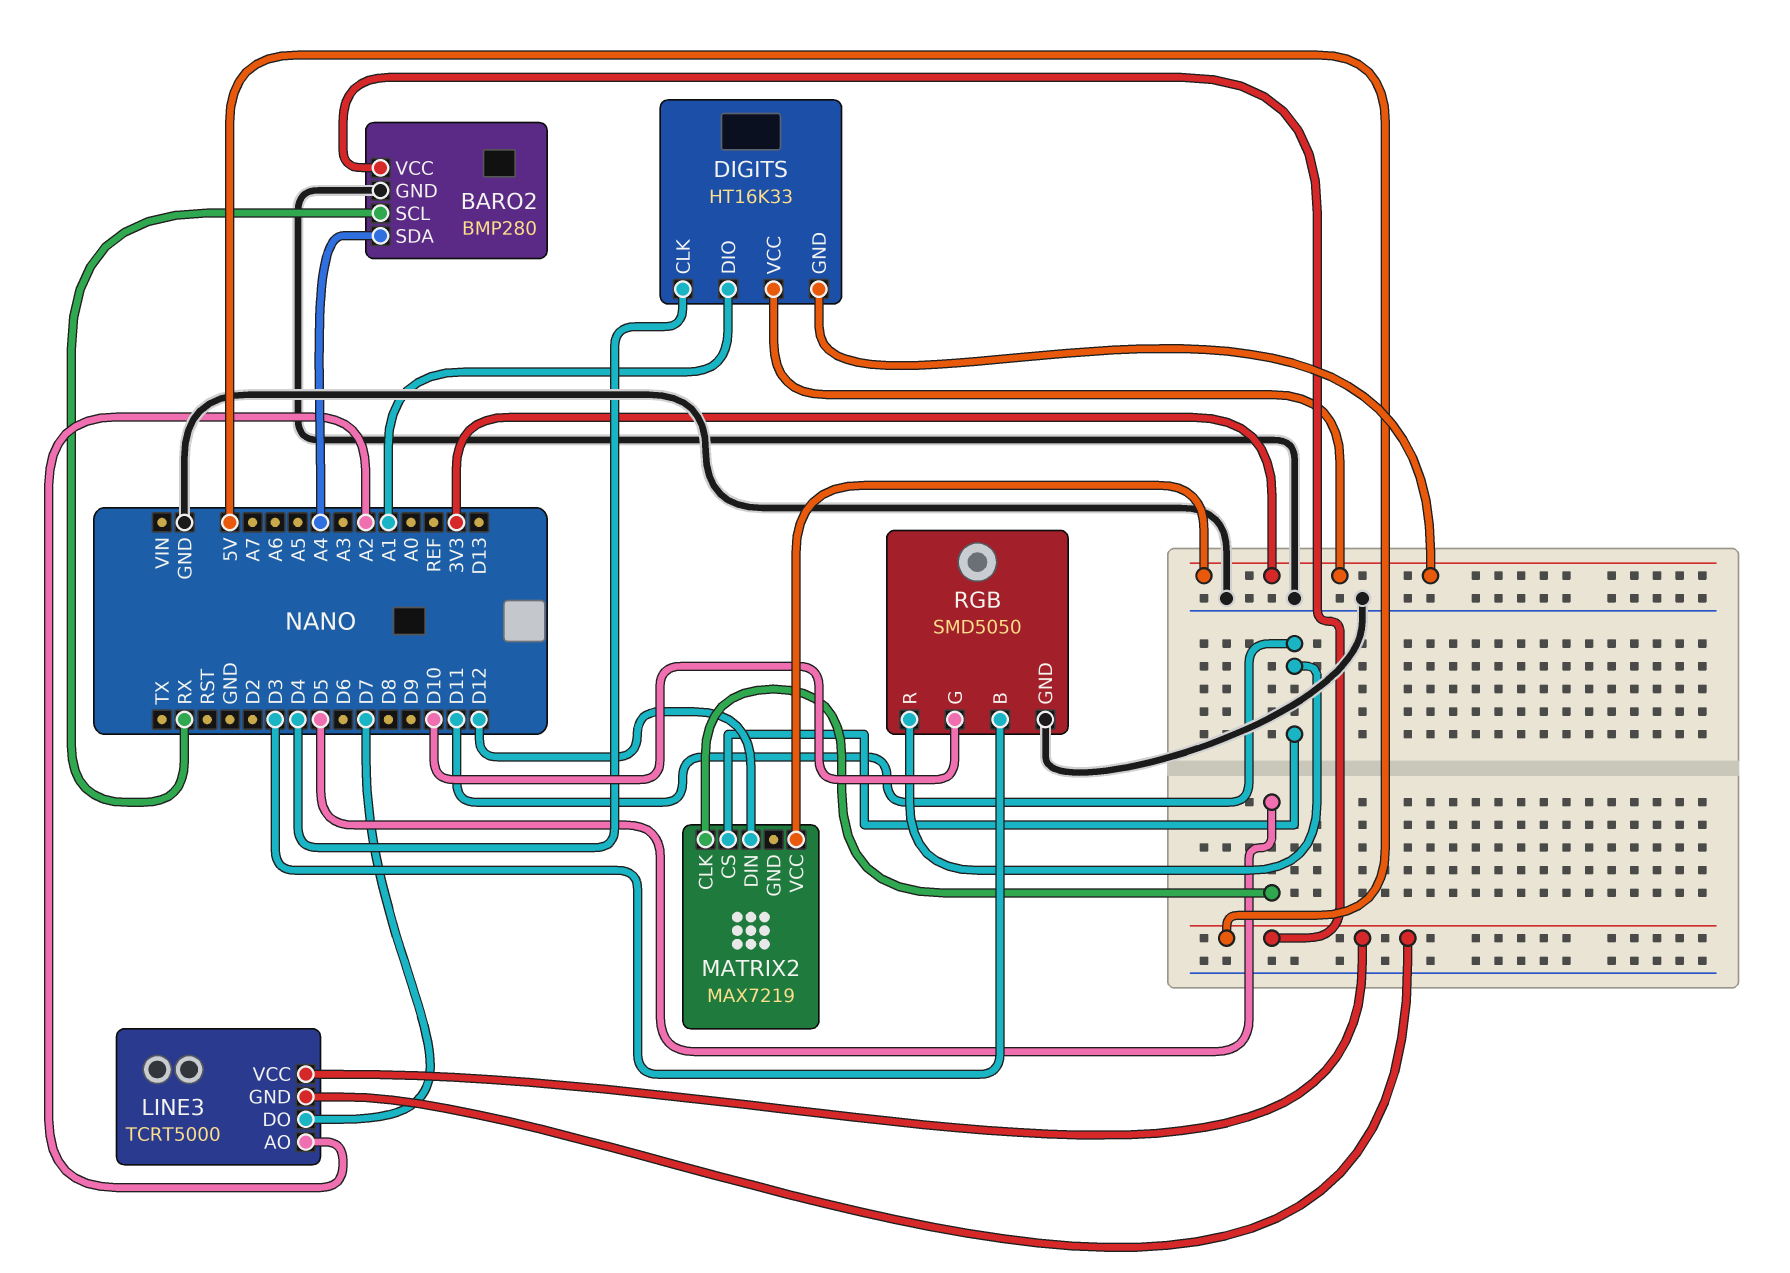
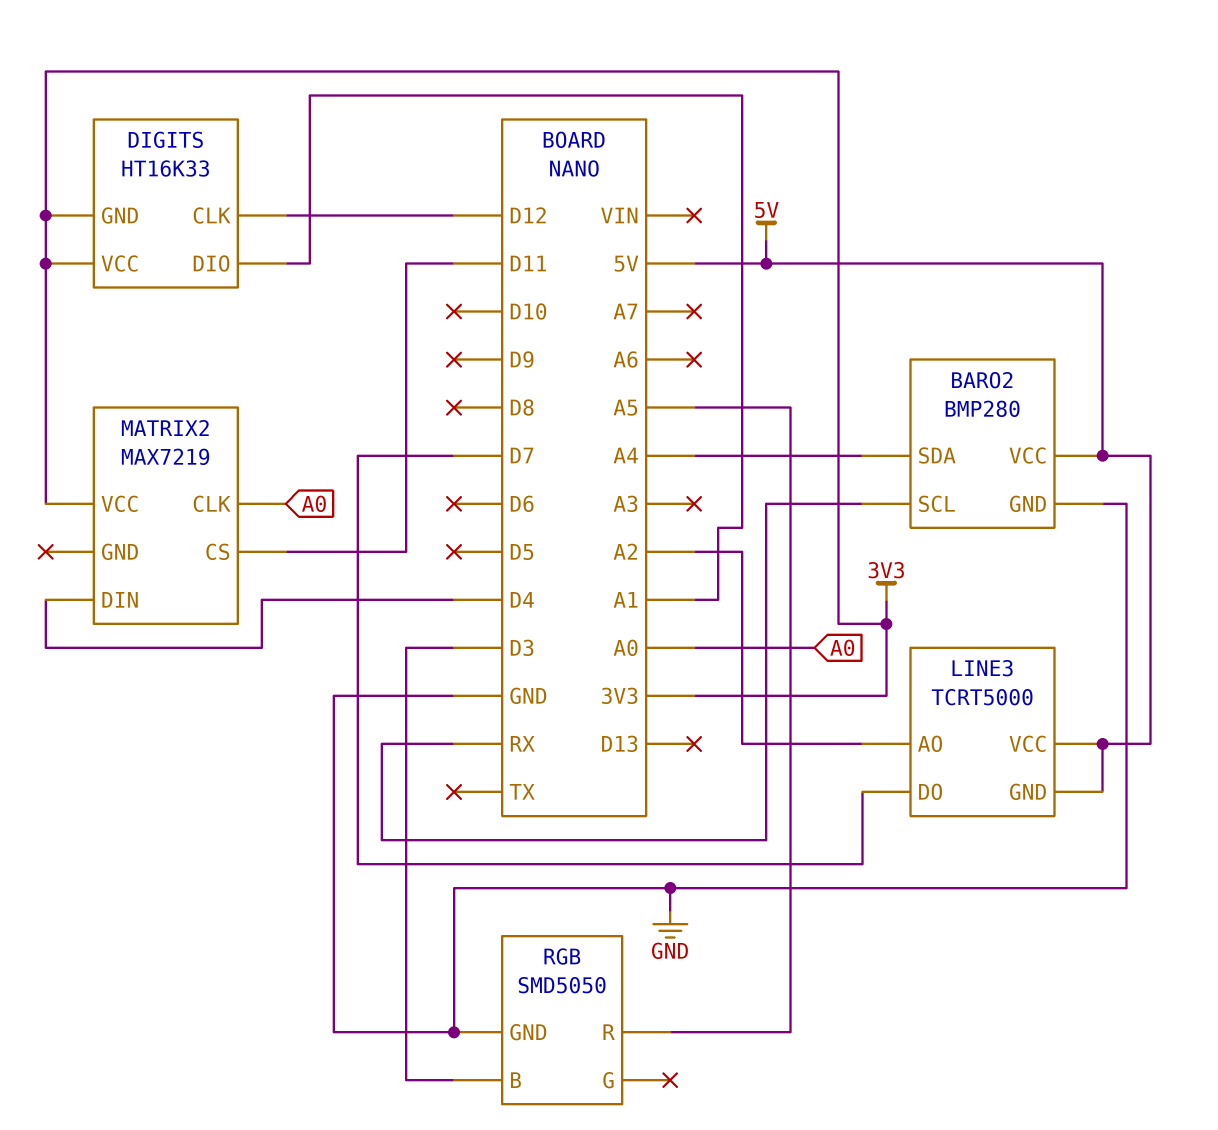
DIGITS pin CLK: D4 -> D12
MATRIX2 pin CLK: D5 -> A0
MATRIX2 pin DIN: D12 -> D4
RGB pin G: D10 -> none
RGB pin R: D11 -> A5

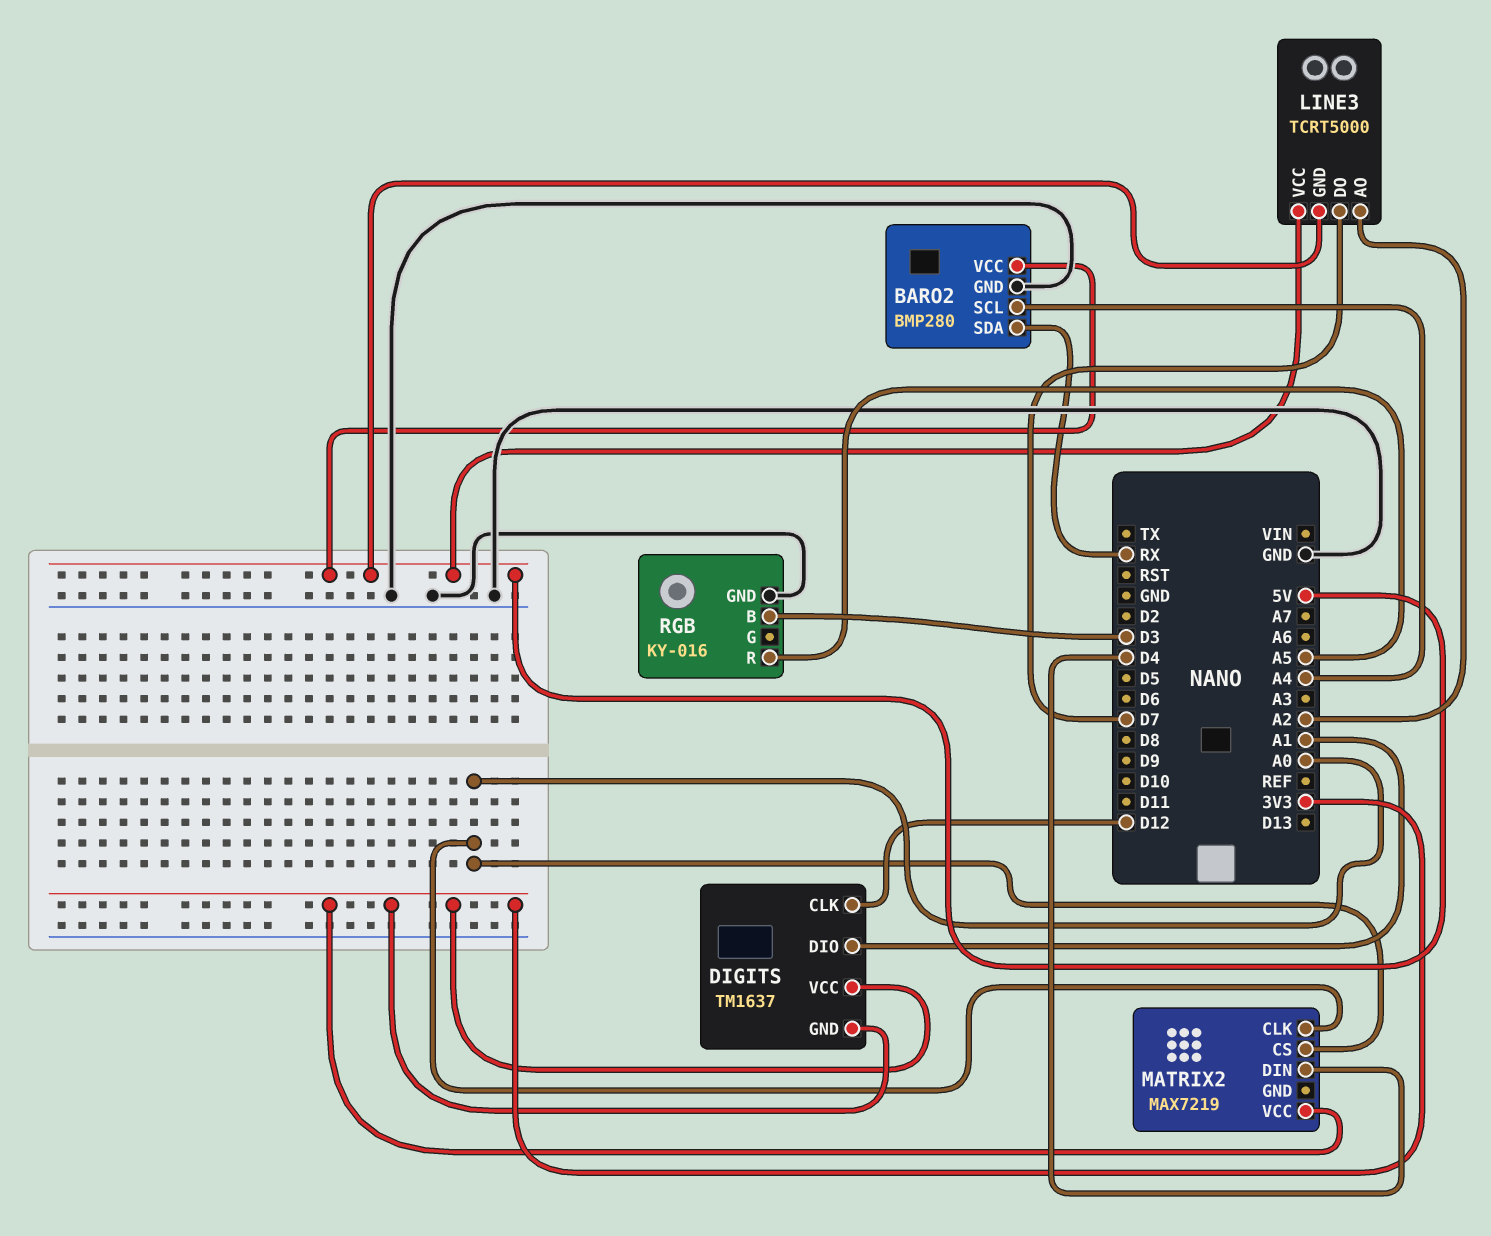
BARO2 pin SCL: RX -> A4
BARO2 pin SDA: A4 -> RX
DIGITS: HT16K33 -> TM1637
MATRIX2 pin CS: D11 -> A0
RGB: SMD5050 -> KY-016

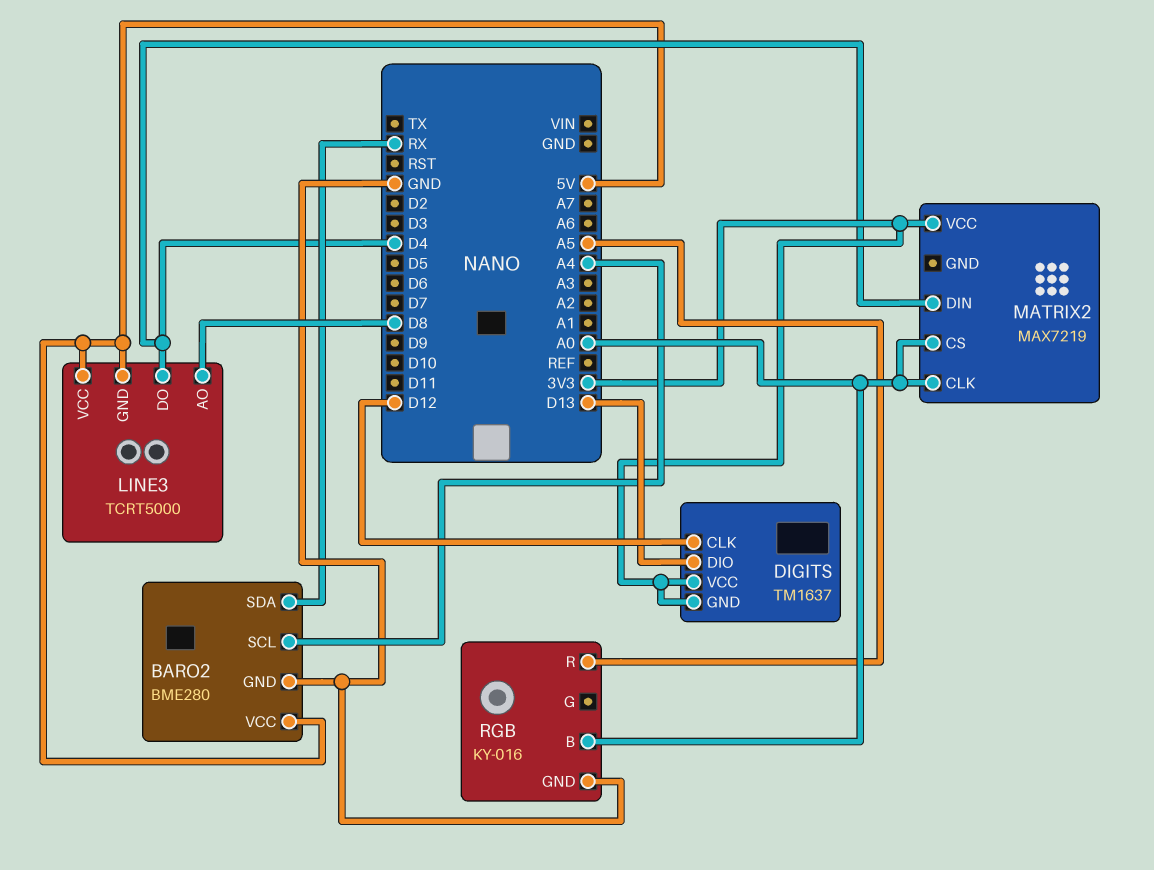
BARO2: BMP280 -> BME280
DIGITS pin DIO: A1 -> D13
LINE3 pin AO: A2 -> D8
LINE3 pin DO: D7 -> D4
RGB pin B: D3 -> A0

